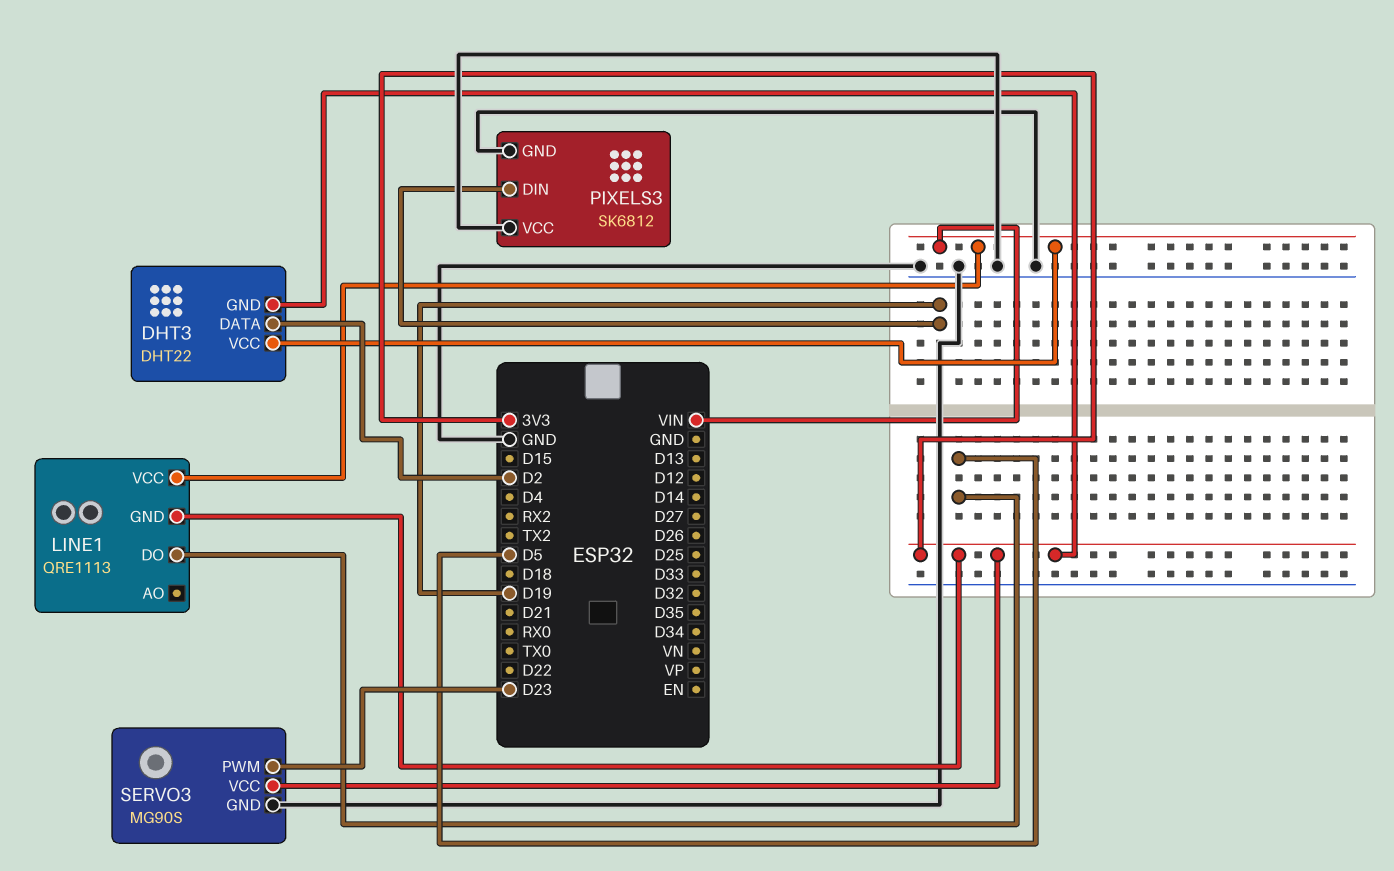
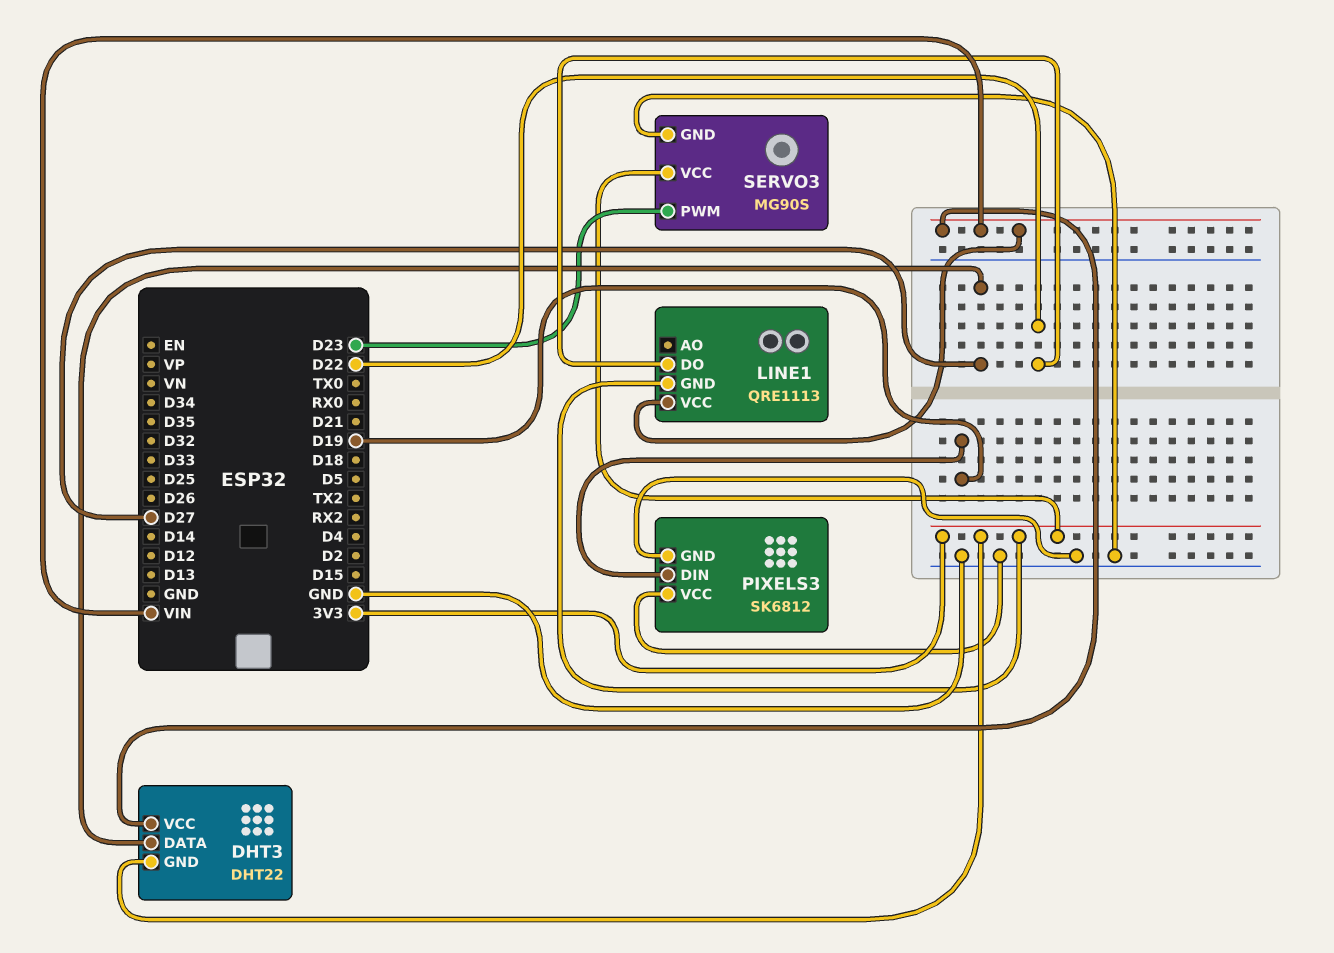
DHT3 pin DATA: D2 -> D27
LINE1 pin DO: D5 -> D22

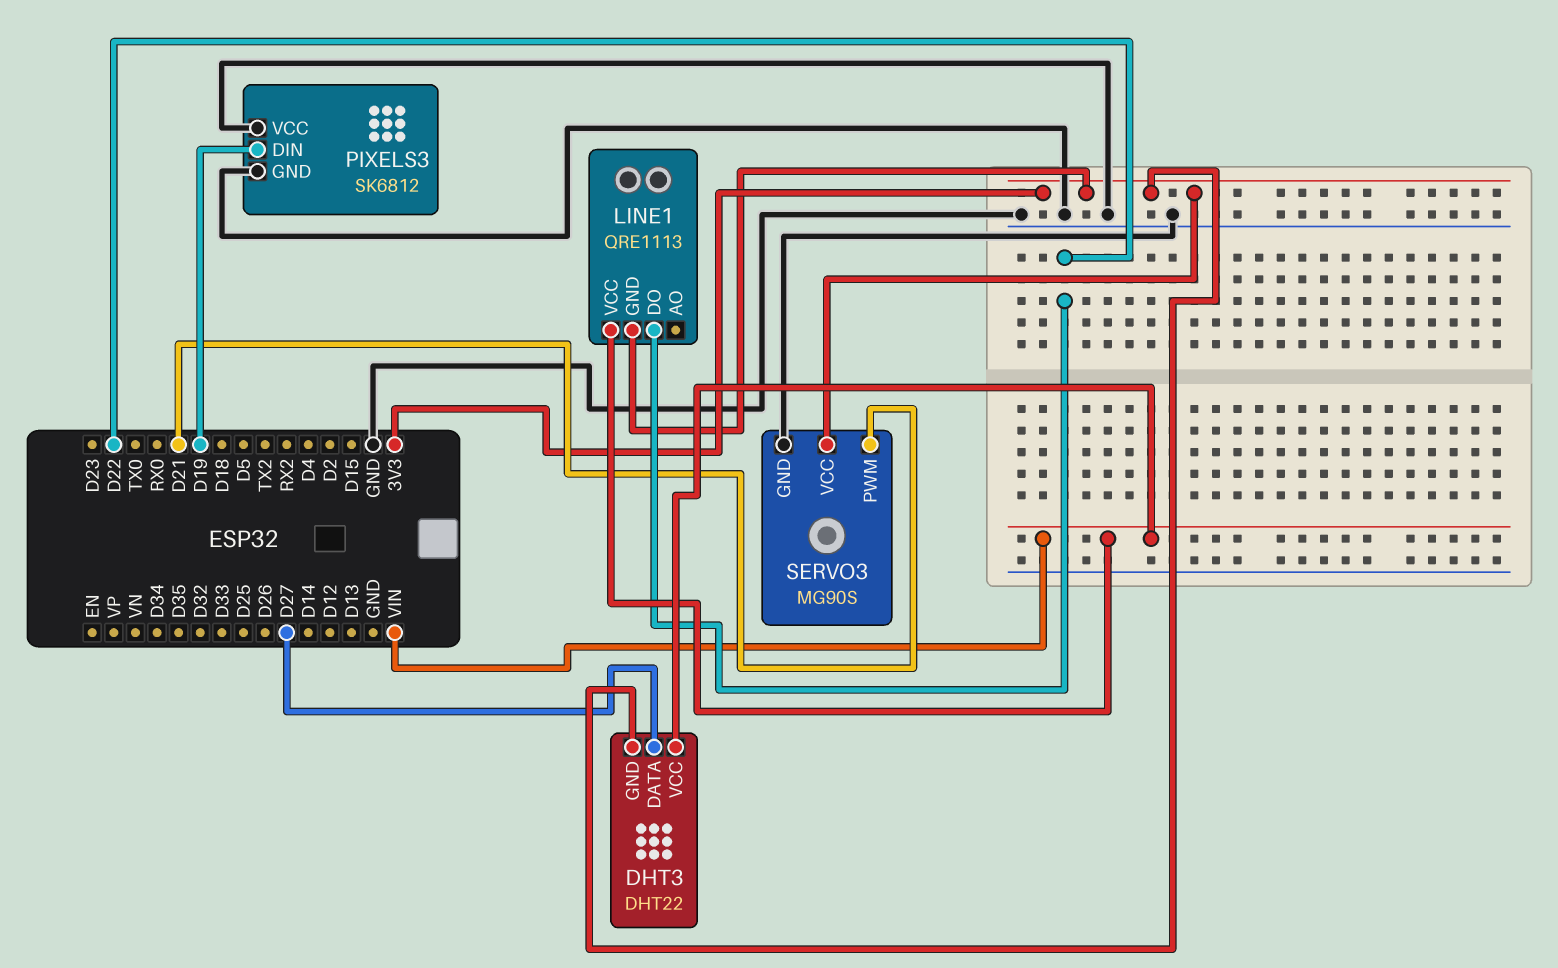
SERVO3 pin PWM: D23 -> D21

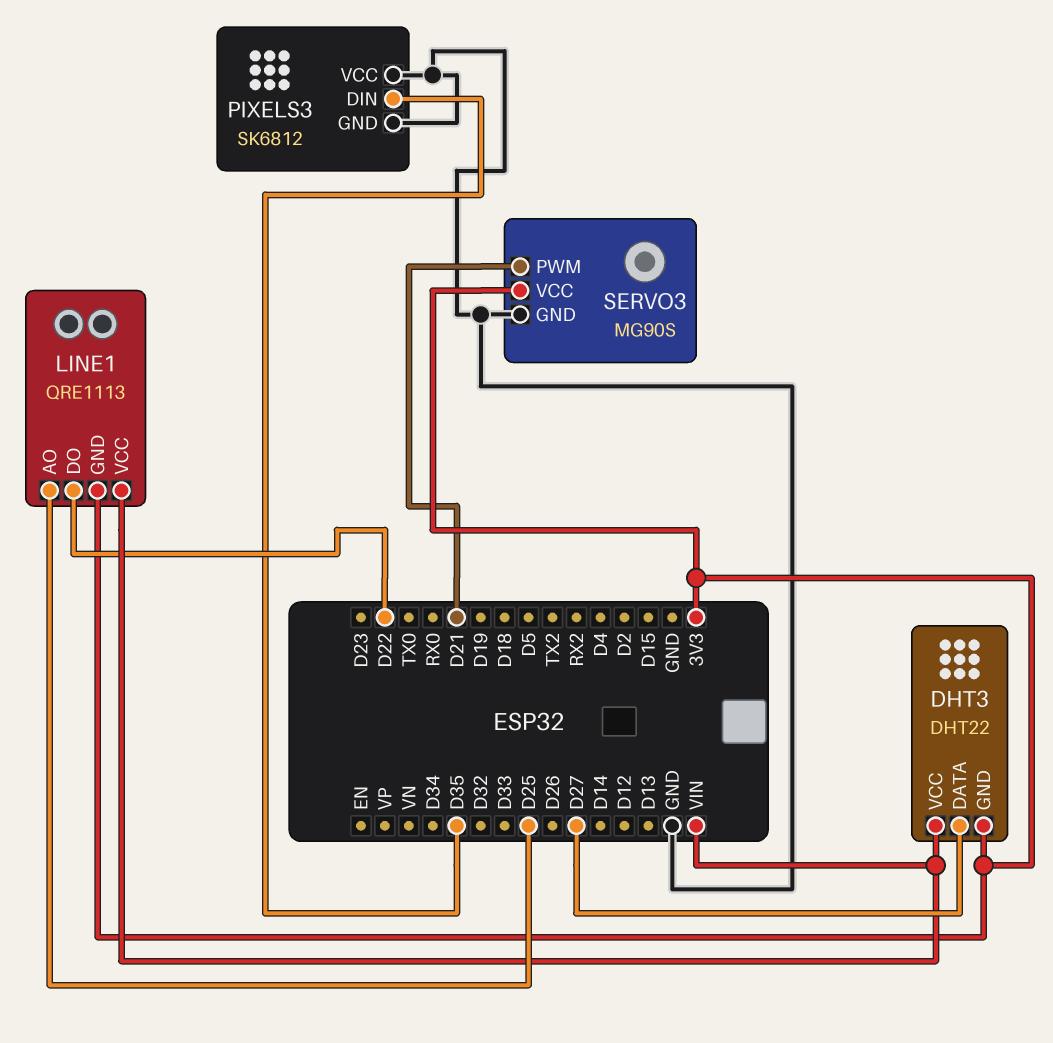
LINE1 pin AO: none -> D25
PIXELS3 pin DIN: D19 -> D35

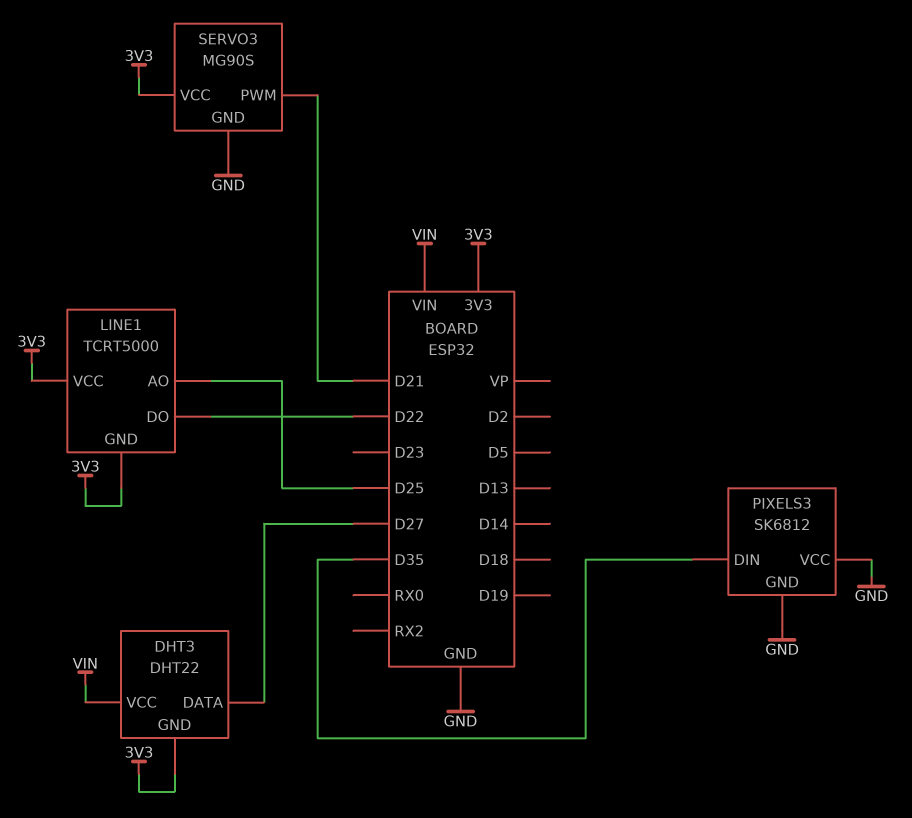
LINE1: QRE1113 -> TCRT5000
LINE1 pin VCC: VIN -> 3V3

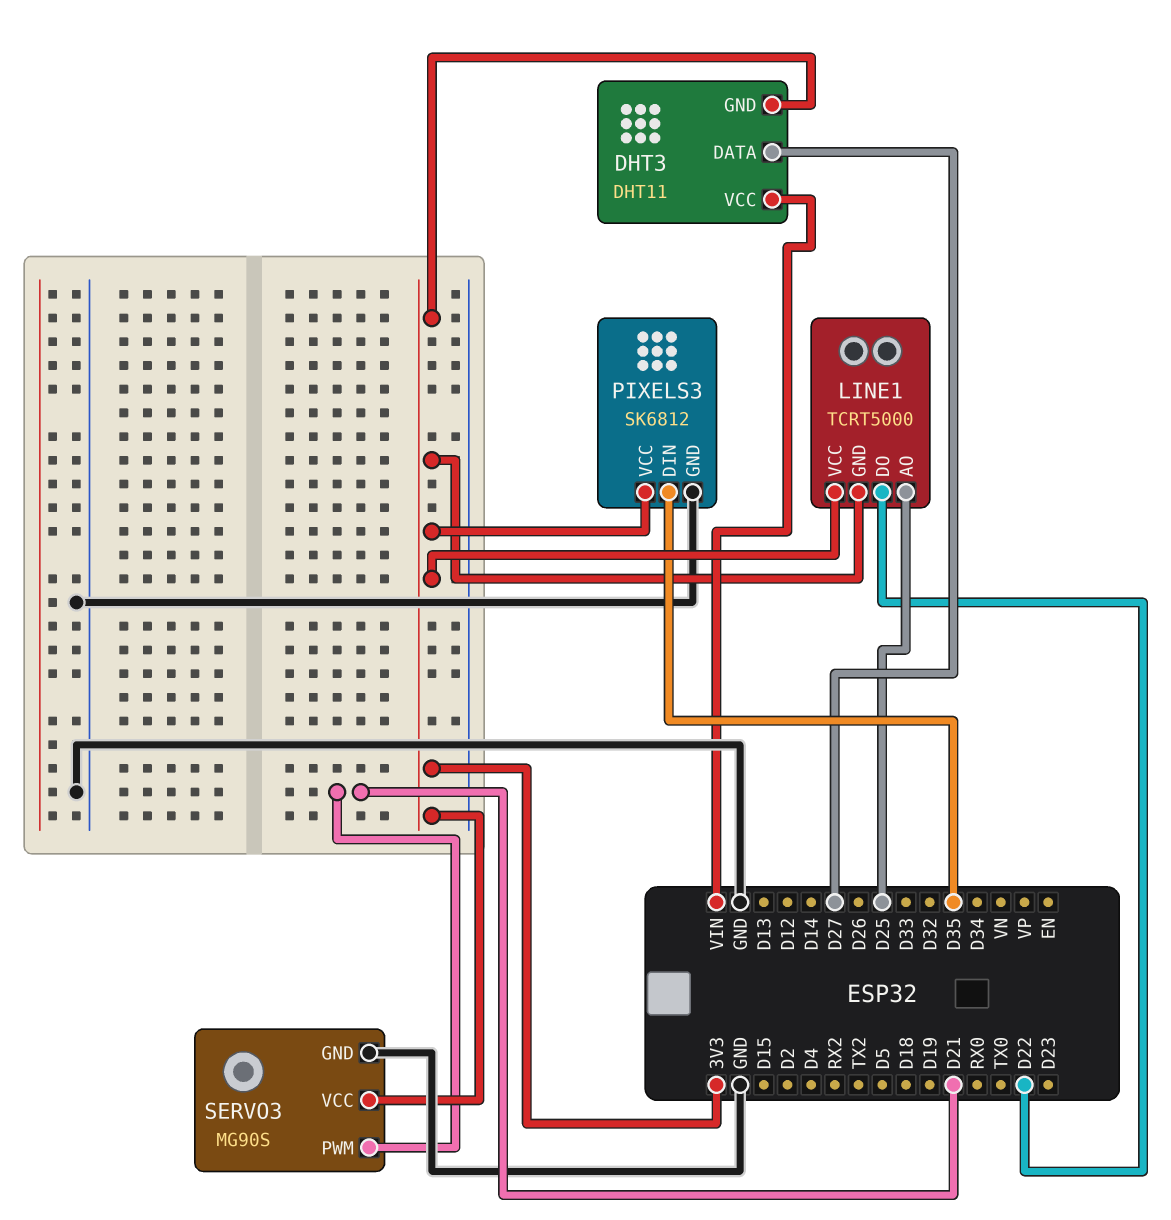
DHT3: DHT22 -> DHT11
PIXELS3 pin VCC: GND -> 3V3

